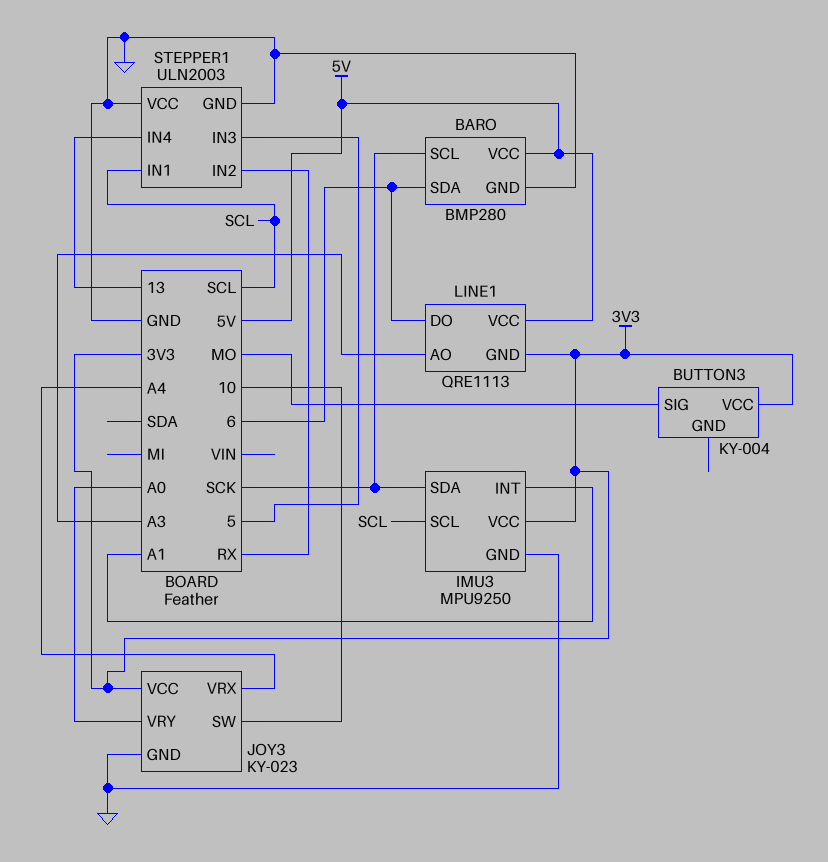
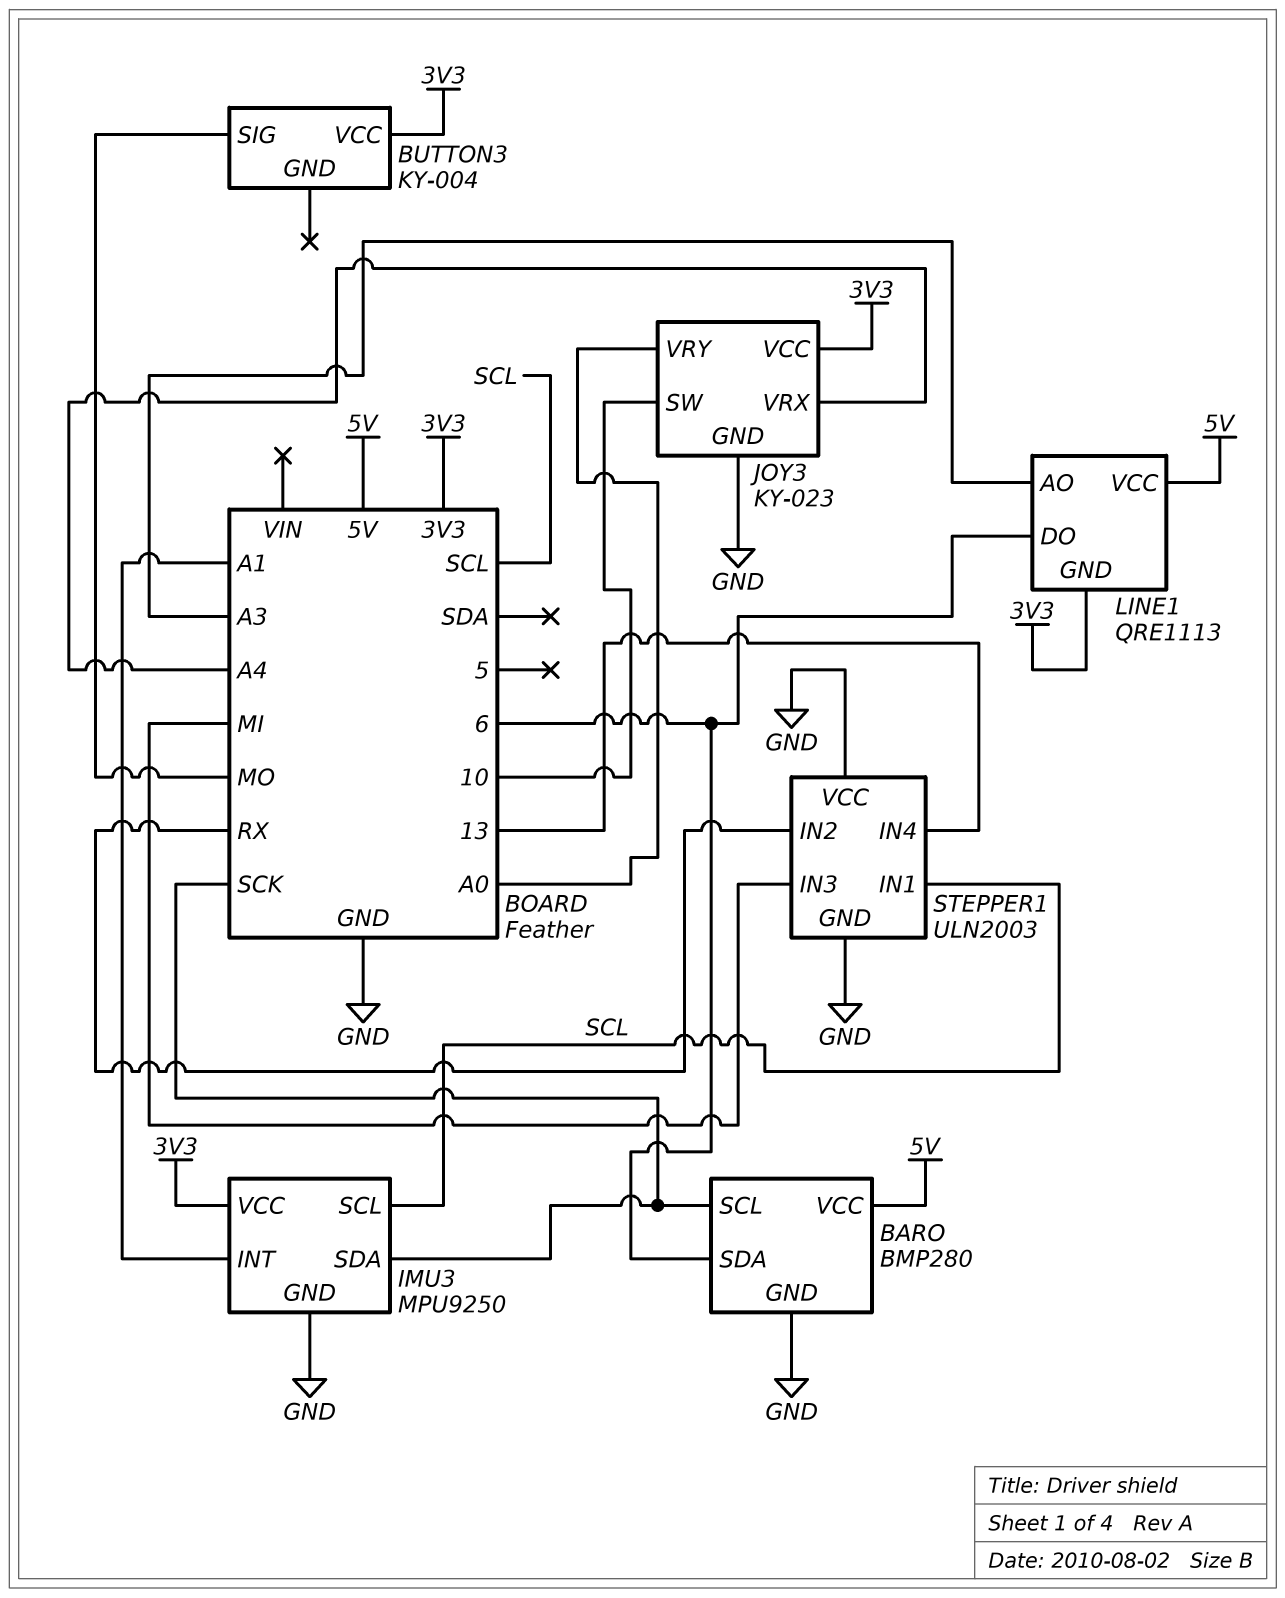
STEPPER1 pin IN3: 5 -> MI

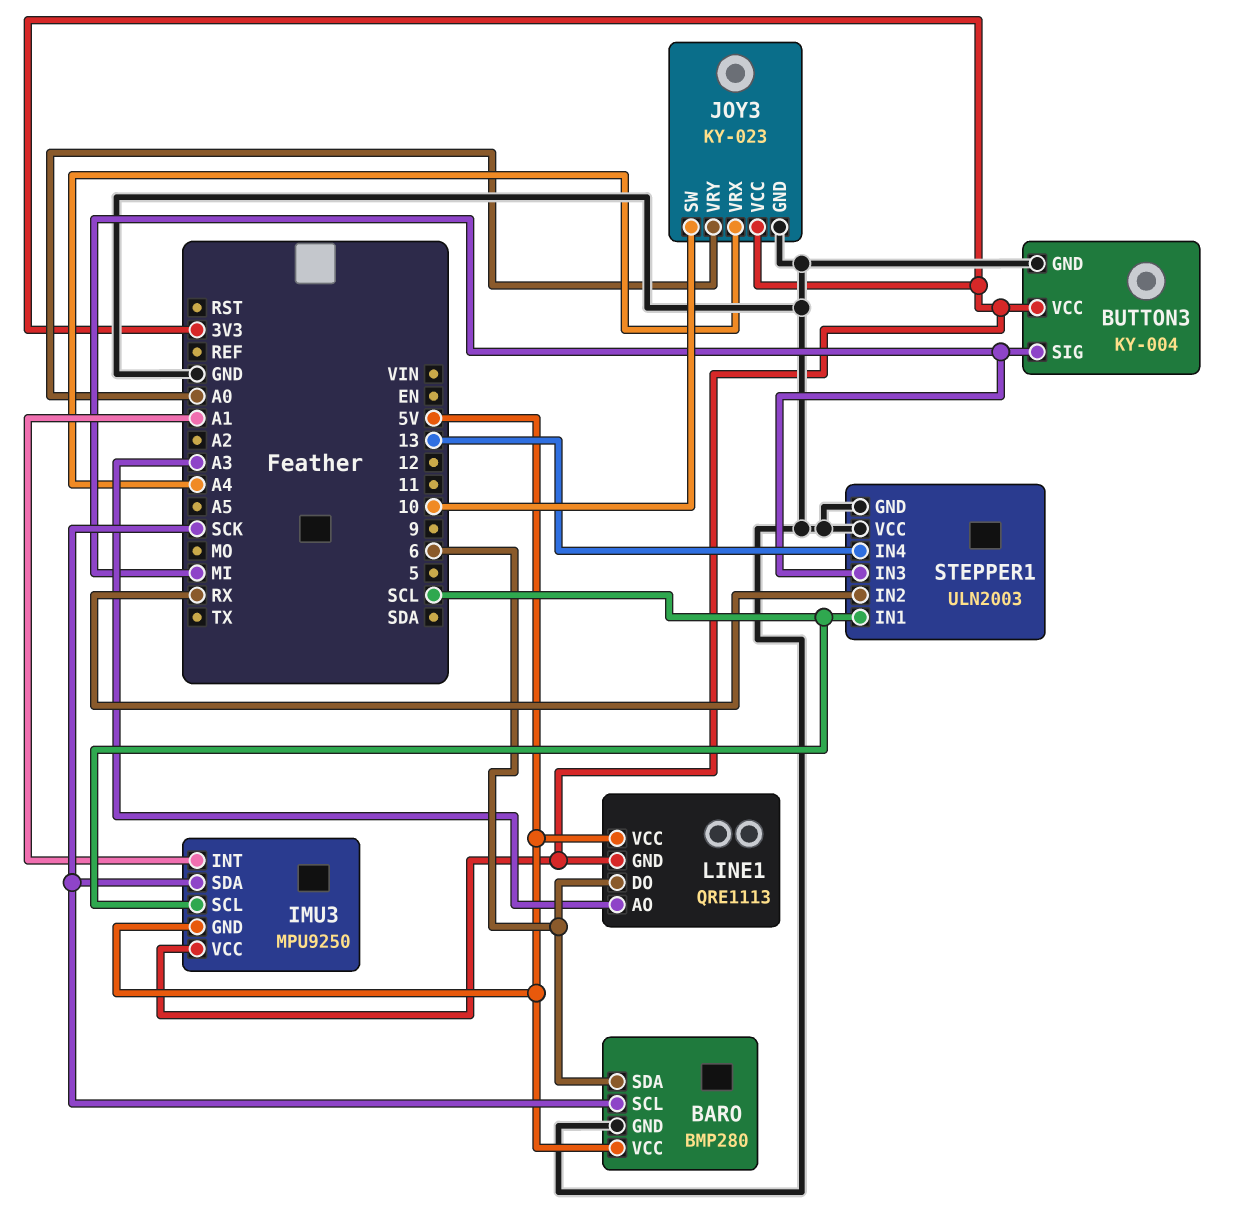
BUTTON3 pin GND: none -> GND
BUTTON3 pin SIG: MO -> MI
IMU3 pin GND: GND -> 5V

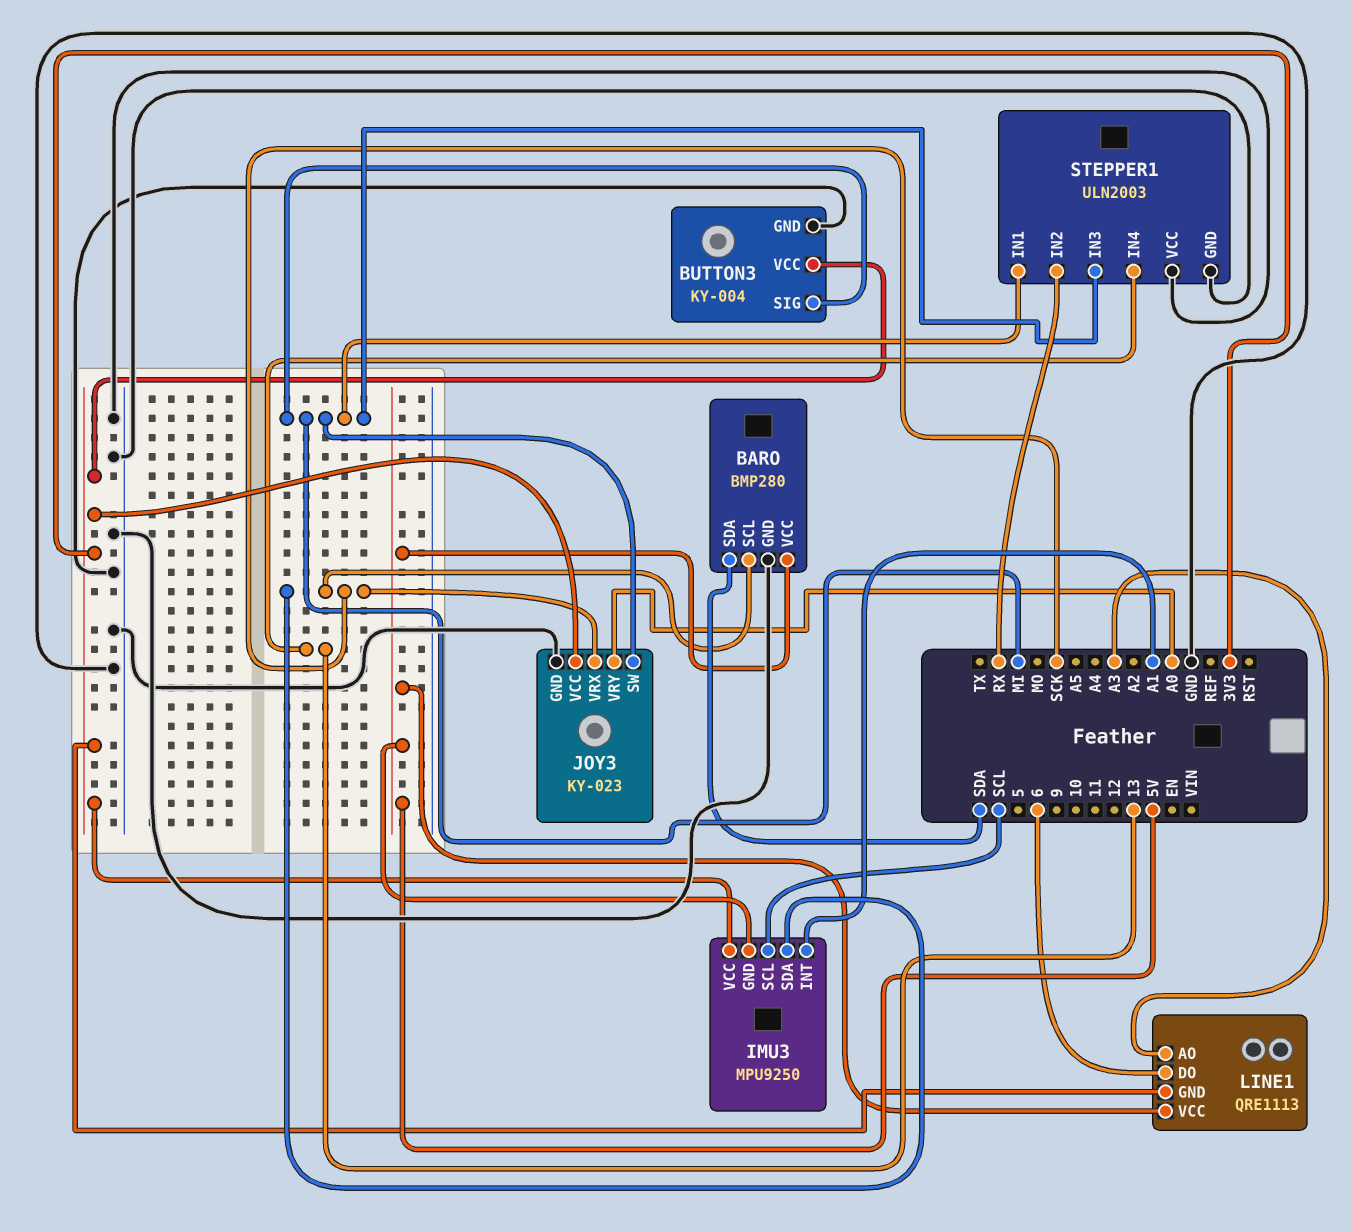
BARO pin SDA: 6 -> SDA
JOY3 pin SW: 10 -> MI
JOY3 pin VRX: A4 -> SCK
STEPPER1 pin IN1: SCL -> MI

